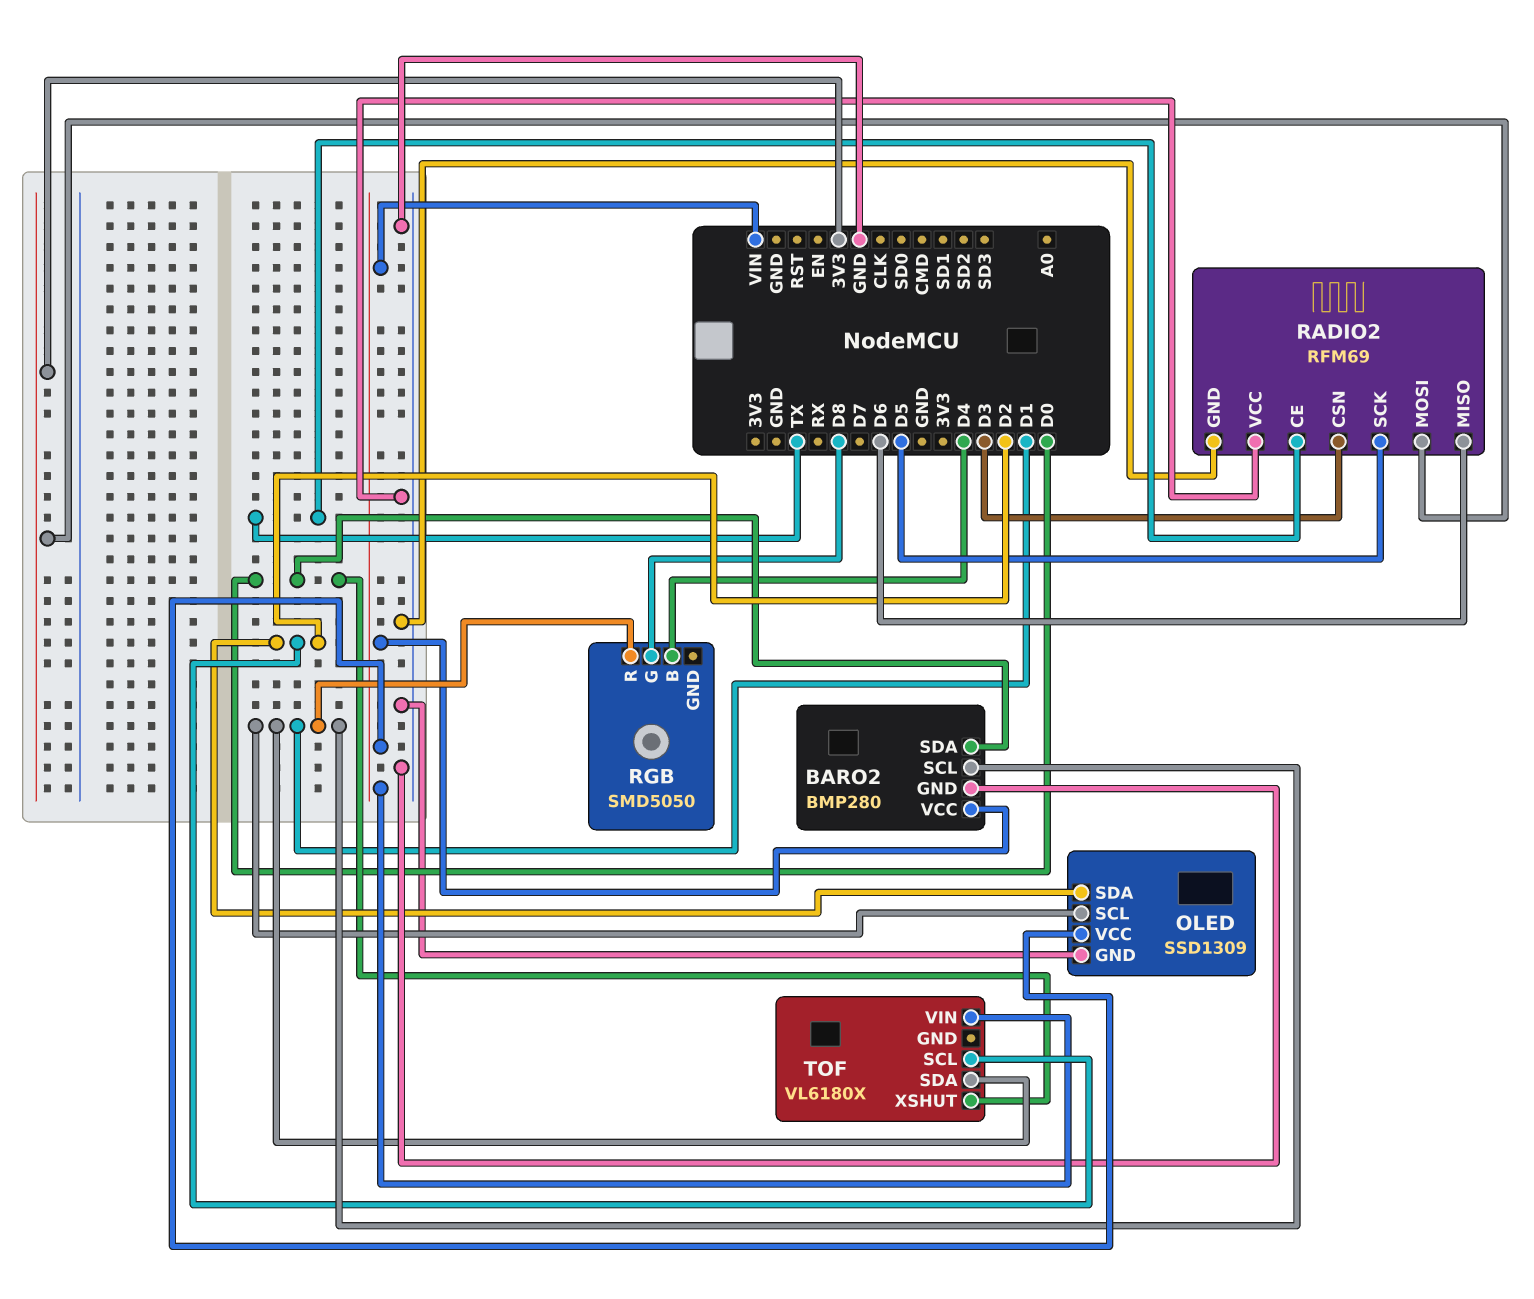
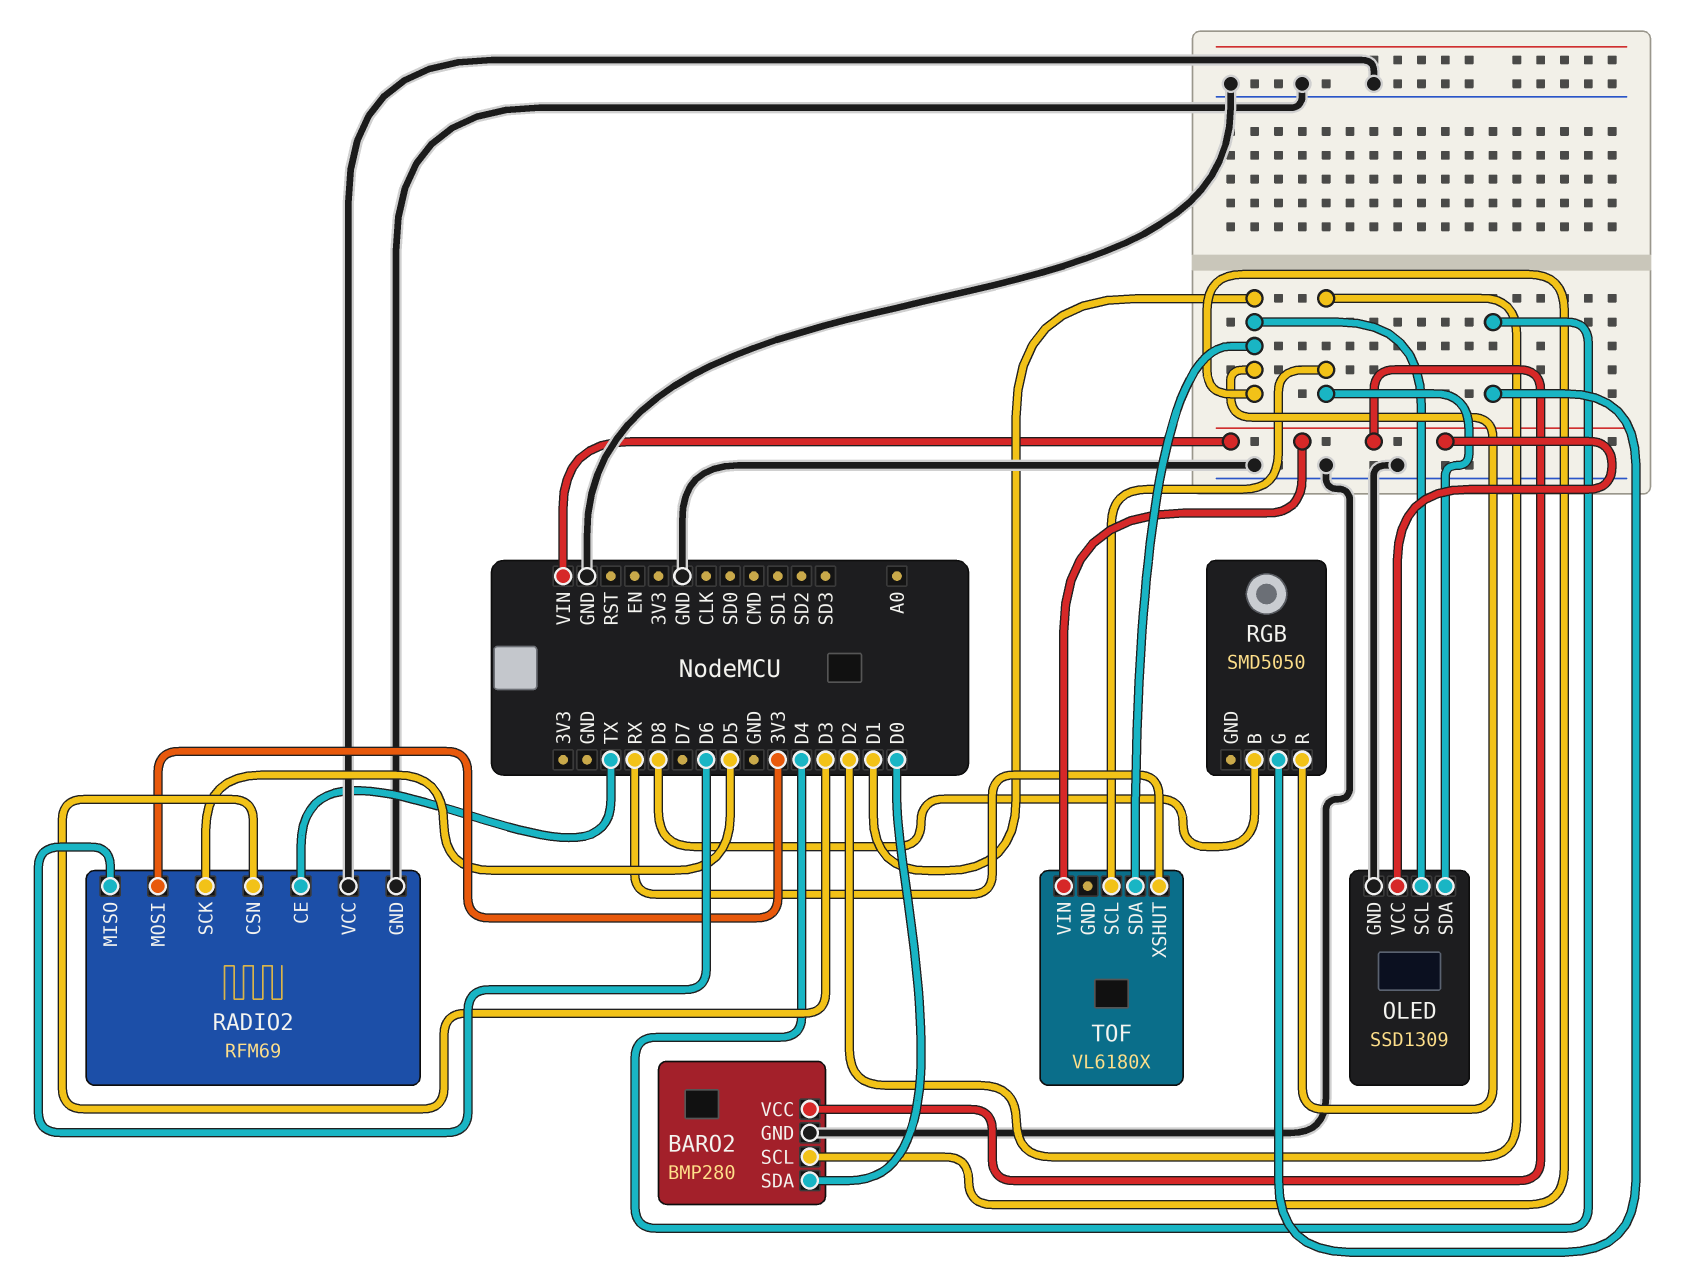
RGB pin B: D4 -> D8
RGB pin G: D8 -> D4
TOF pin XSHUT: D0 -> RX

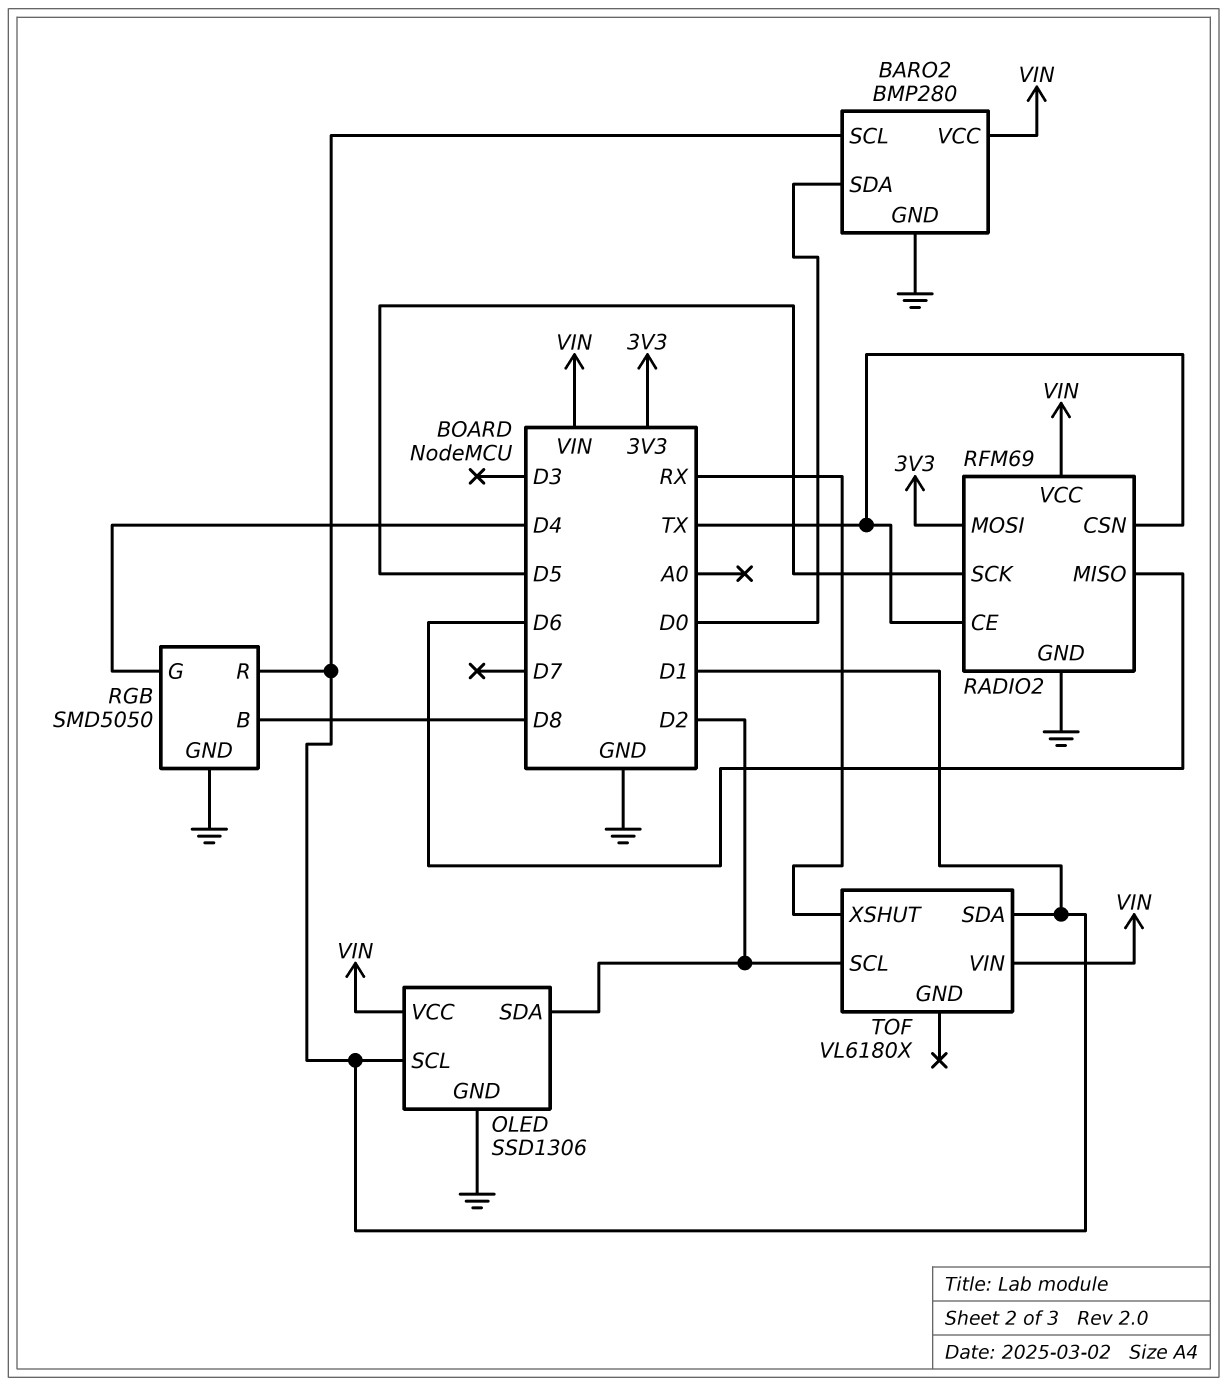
OLED: SSD1309 -> SSD1306
RADIO2 pin CSN: D3 -> TX
RADIO2 pin VCC: GND -> VIN
RGB pin GND: none -> GND

